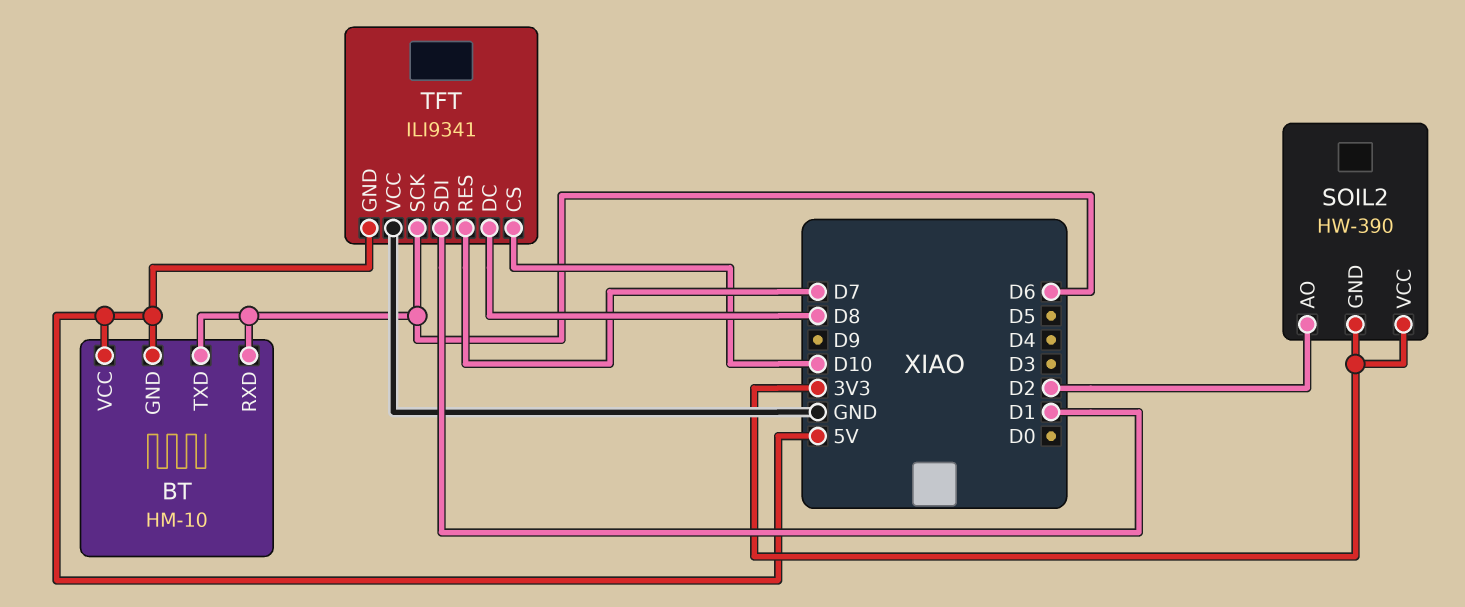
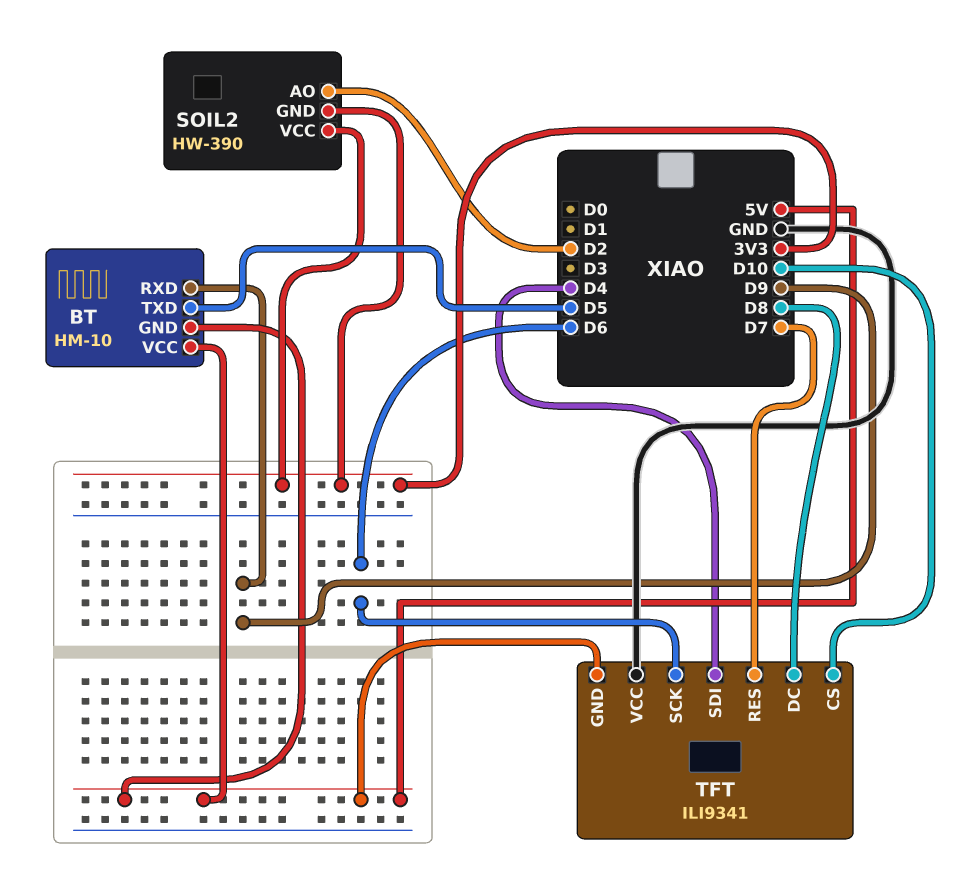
BT pin RXD: D6 -> D9
BT pin TXD: D6 -> D5
TFT pin SDI: D1 -> D4

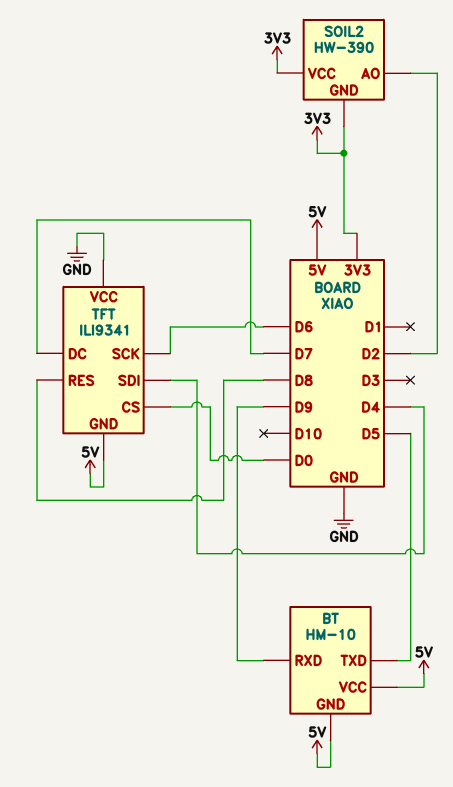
TFT pin CS: D10 -> D0
TFT pin DC: D8 -> D7
TFT pin RES: D7 -> D8

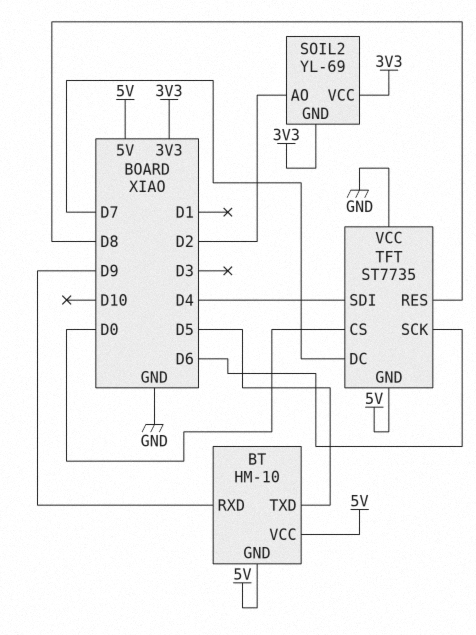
SOIL2: HW-390 -> YL-69
TFT: ILI9341 -> ST7735

